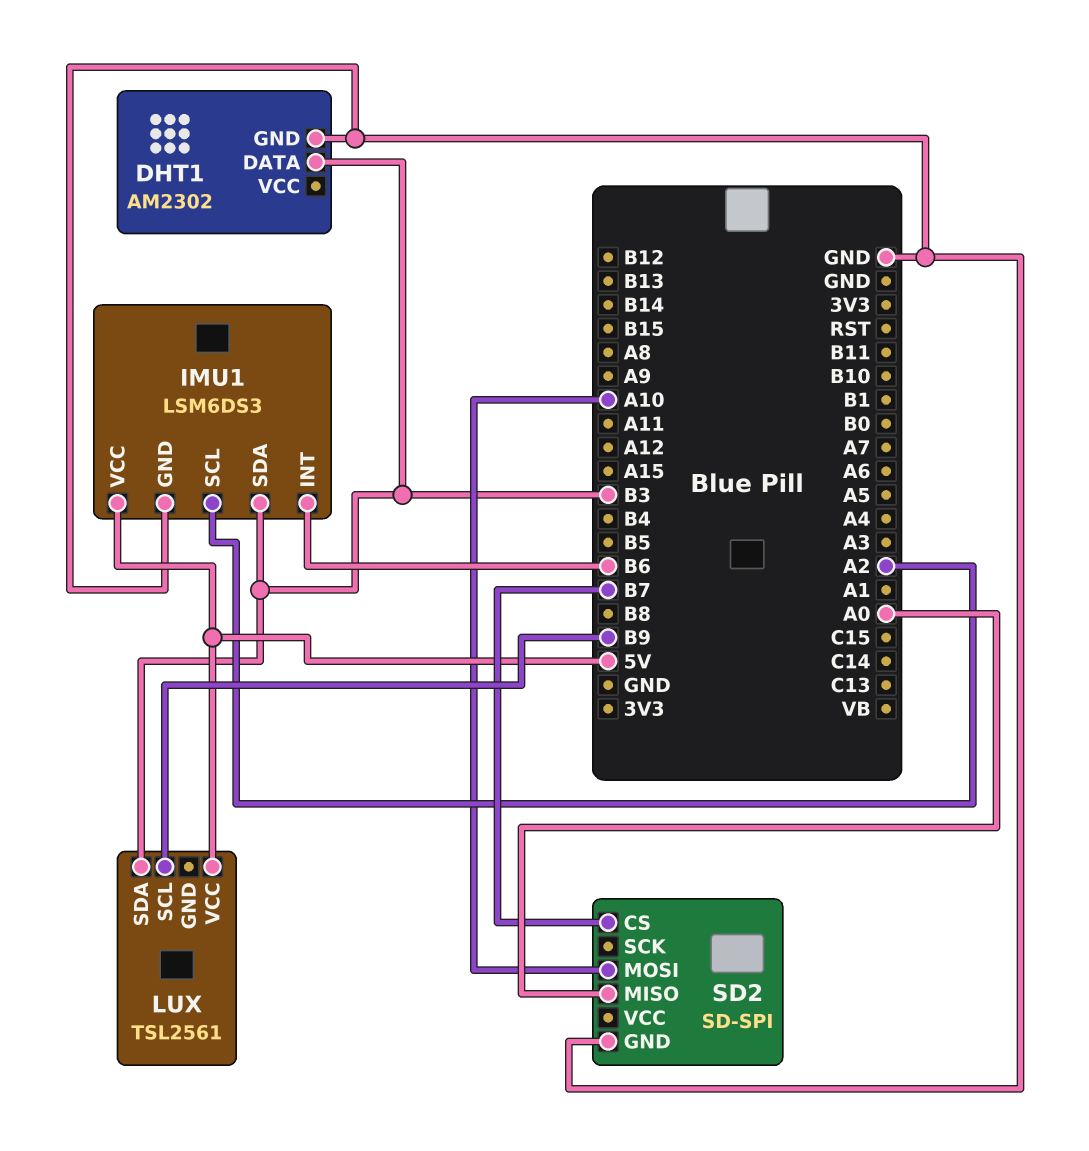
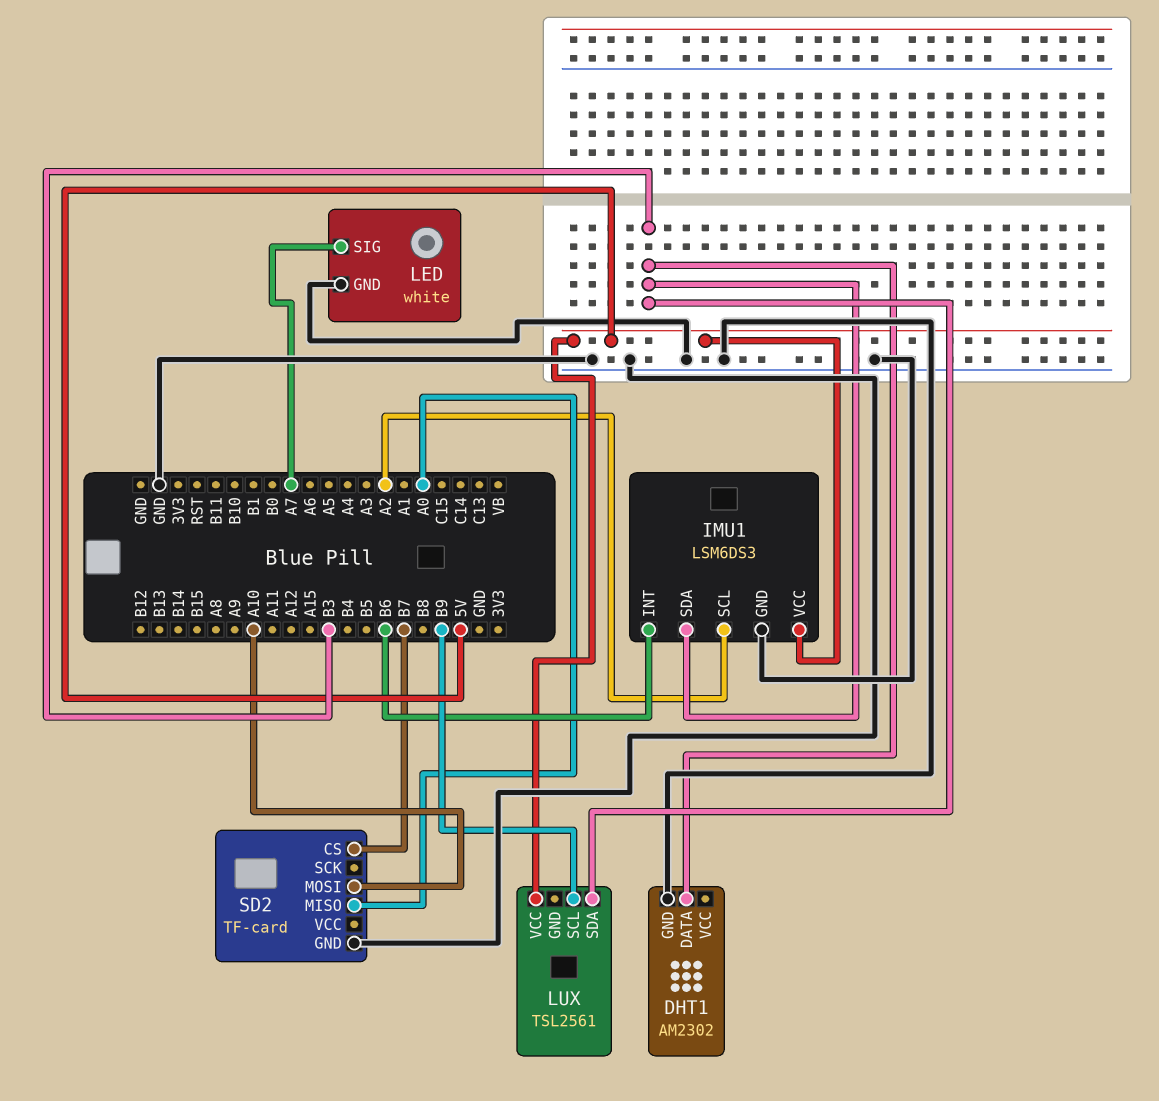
LED: none -> white
LED pin GND: none -> GND
LED pin SIG: none -> A7
SD2: SD-SPI -> TF-card

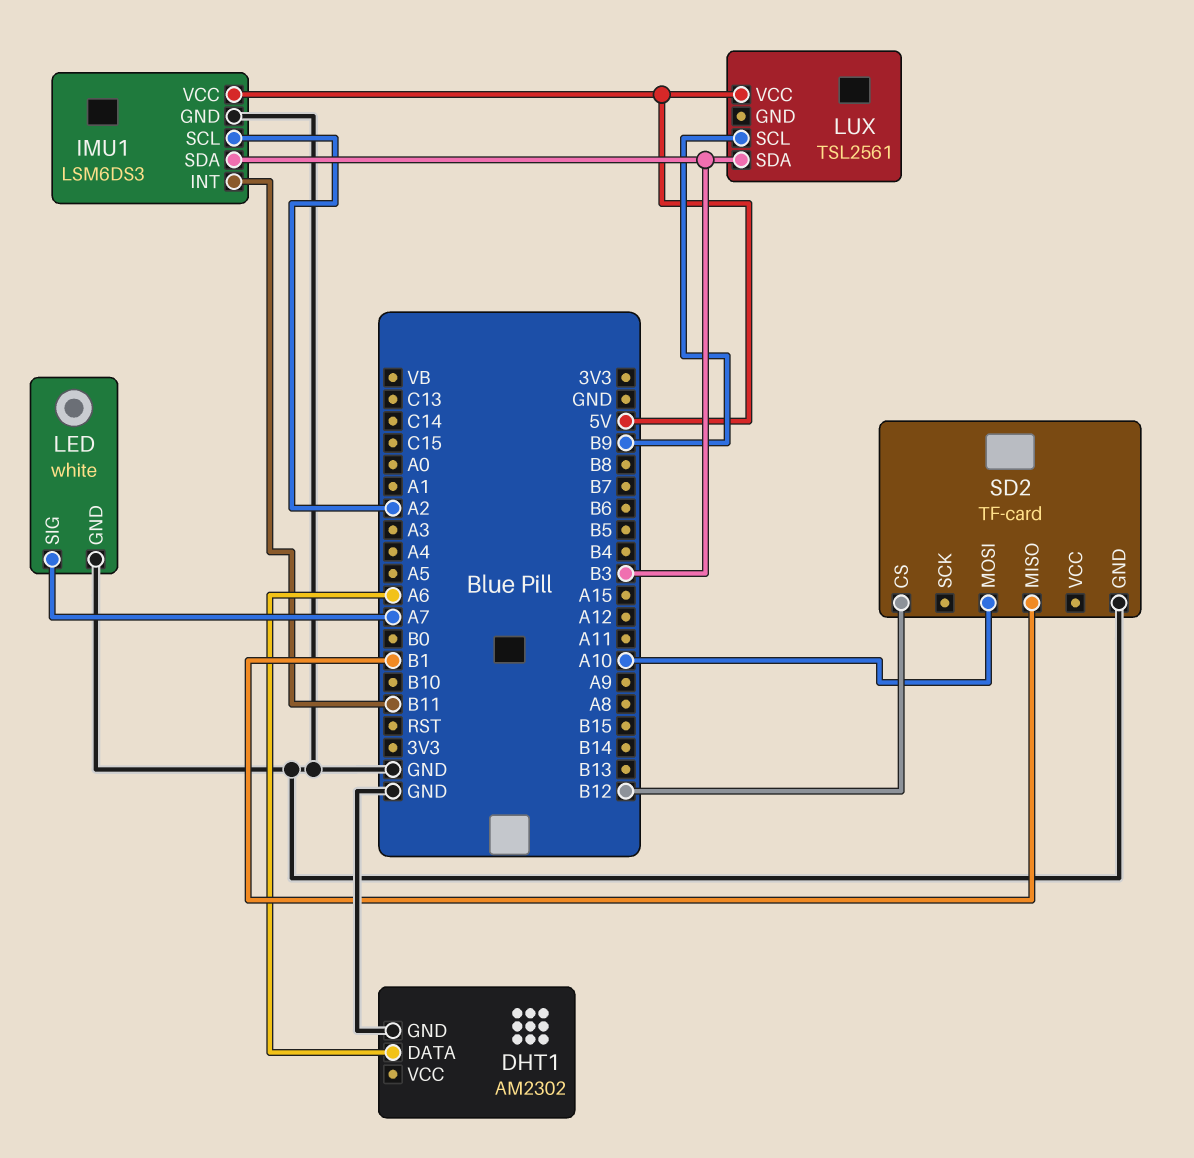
DHT1 pin DATA: B3 -> A6
IMU1 pin INT: B6 -> B11
SD2 pin CS: B7 -> B12
SD2 pin MISO: A0 -> B1

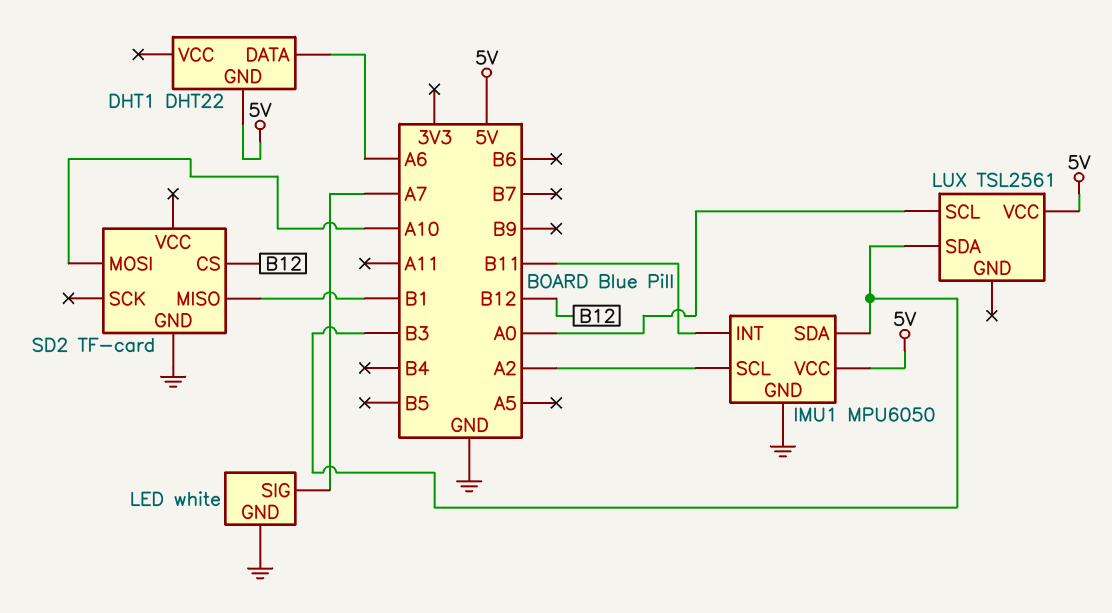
DHT1: AM2302 -> DHT22
DHT1 pin GND: GND -> 5V
IMU1: LSM6DS3 -> MPU6050
LUX pin SCL: B9 -> A0

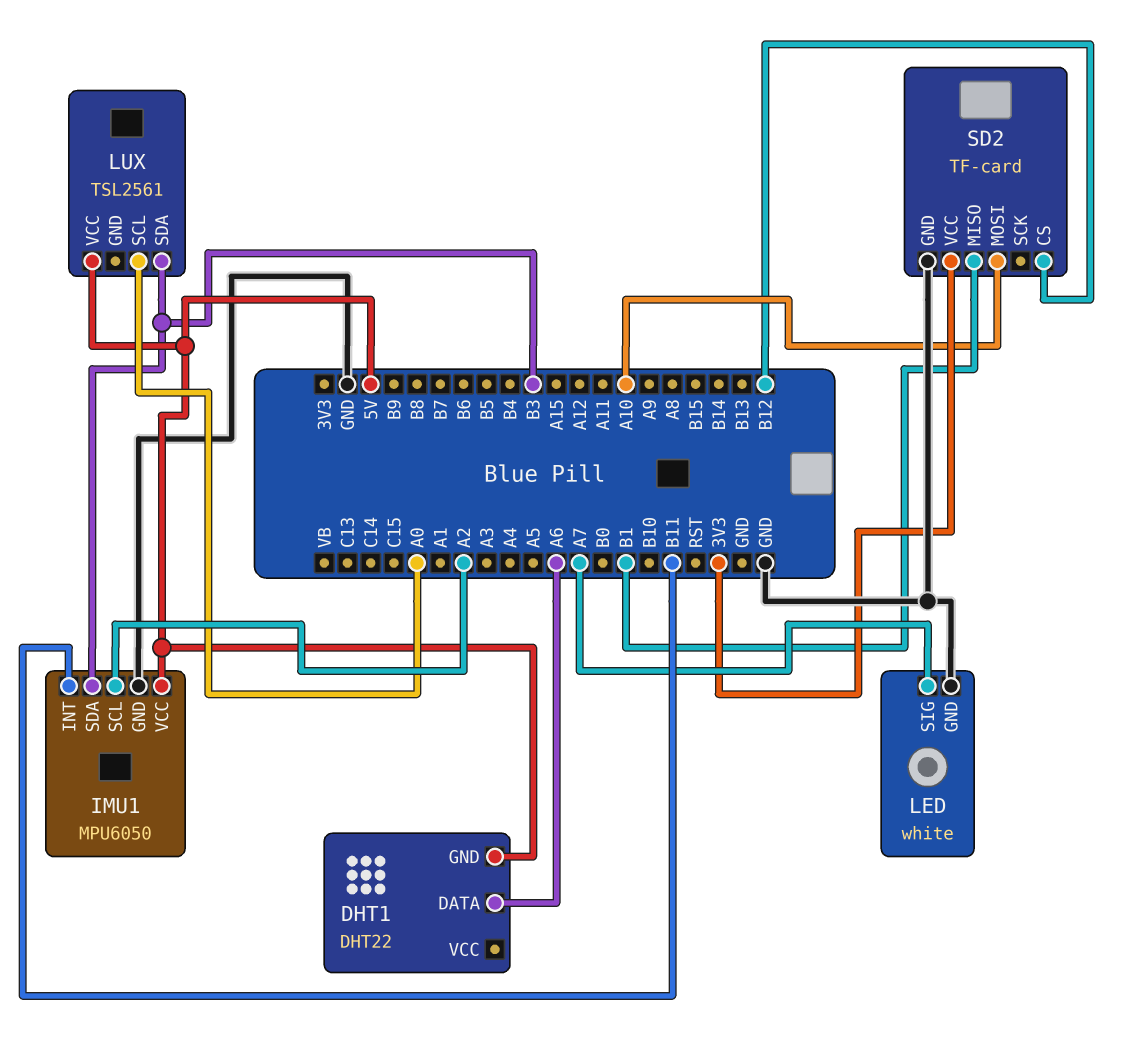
SD2 pin VCC: none -> 3V3

